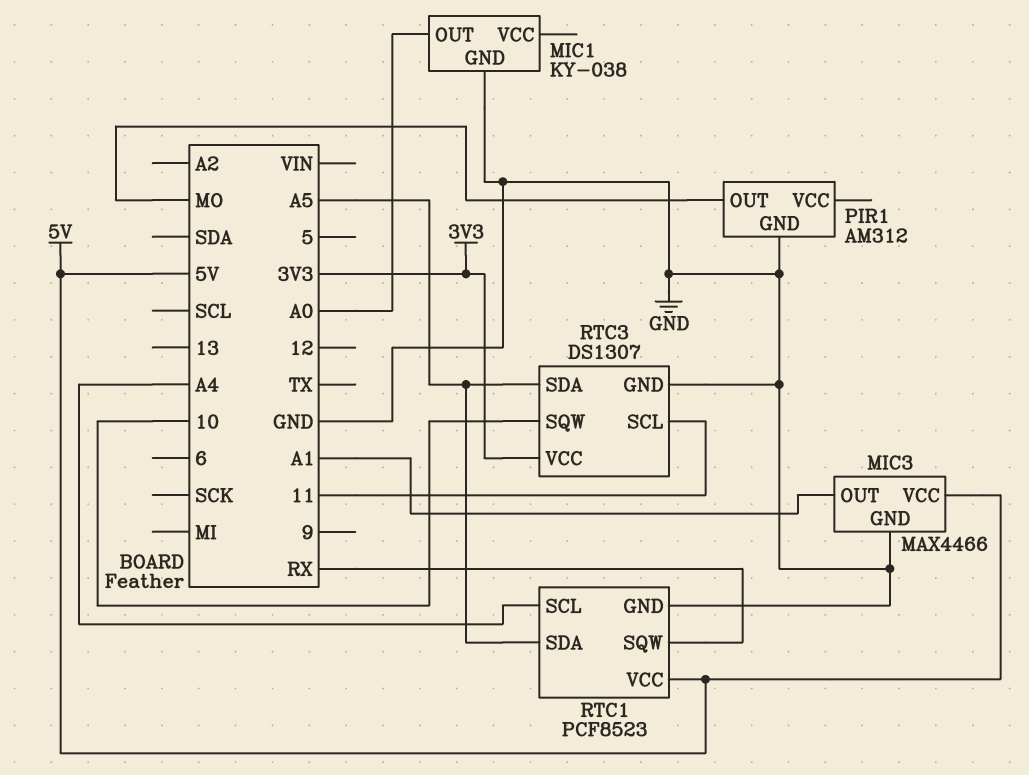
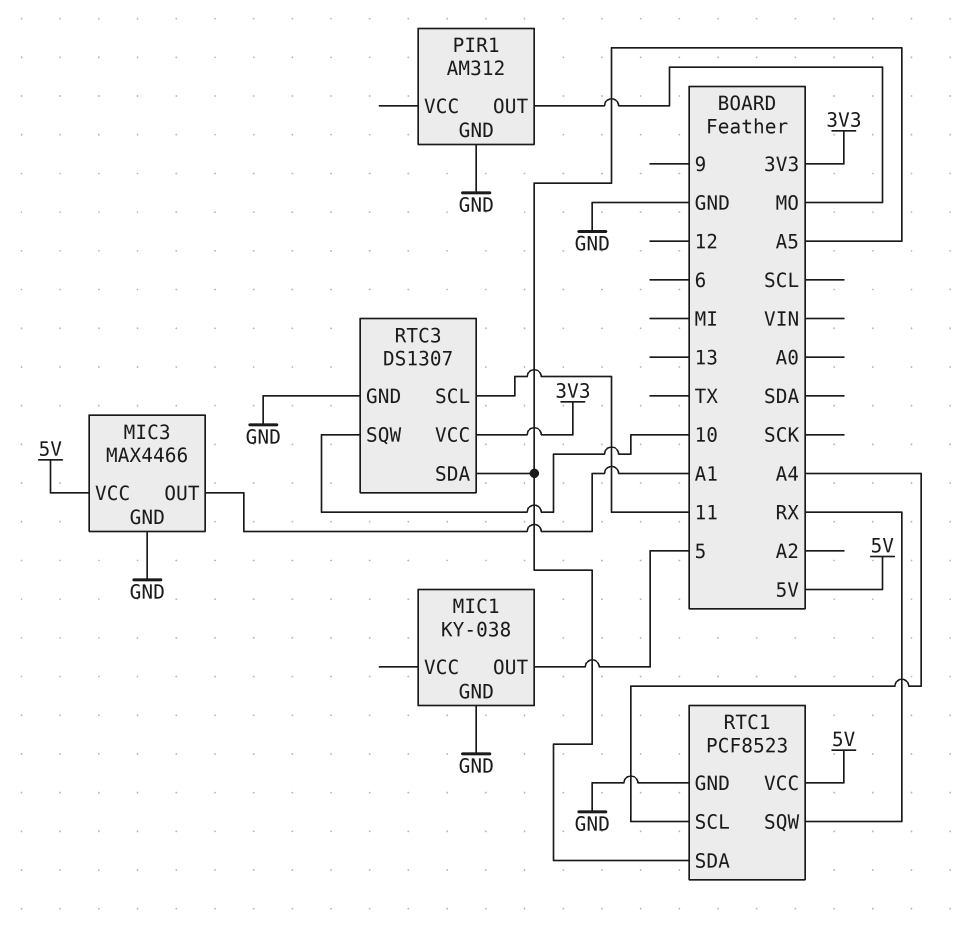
MIC1 pin OUT: A0 -> 5

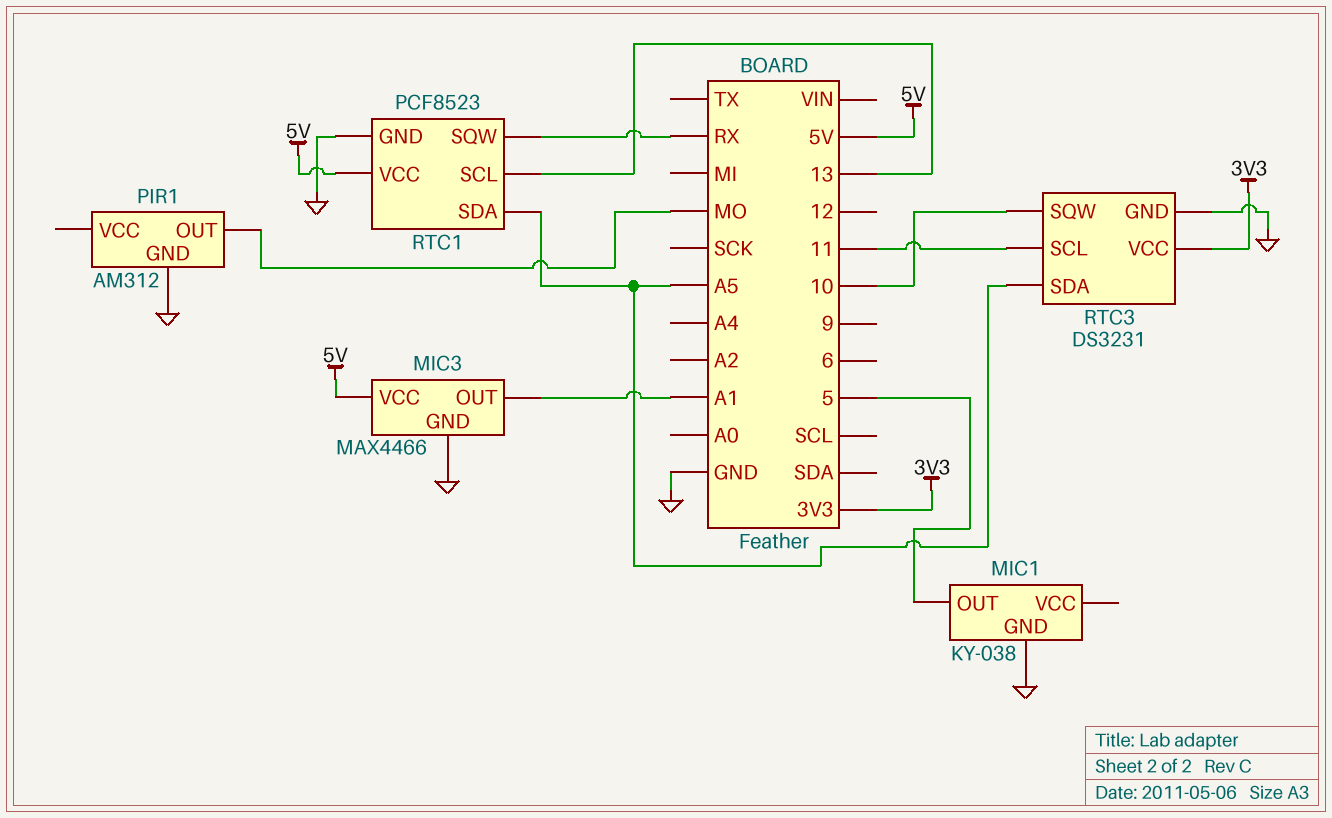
RTC1 pin SCL: A4 -> 13
RTC3: DS1307 -> DS3231

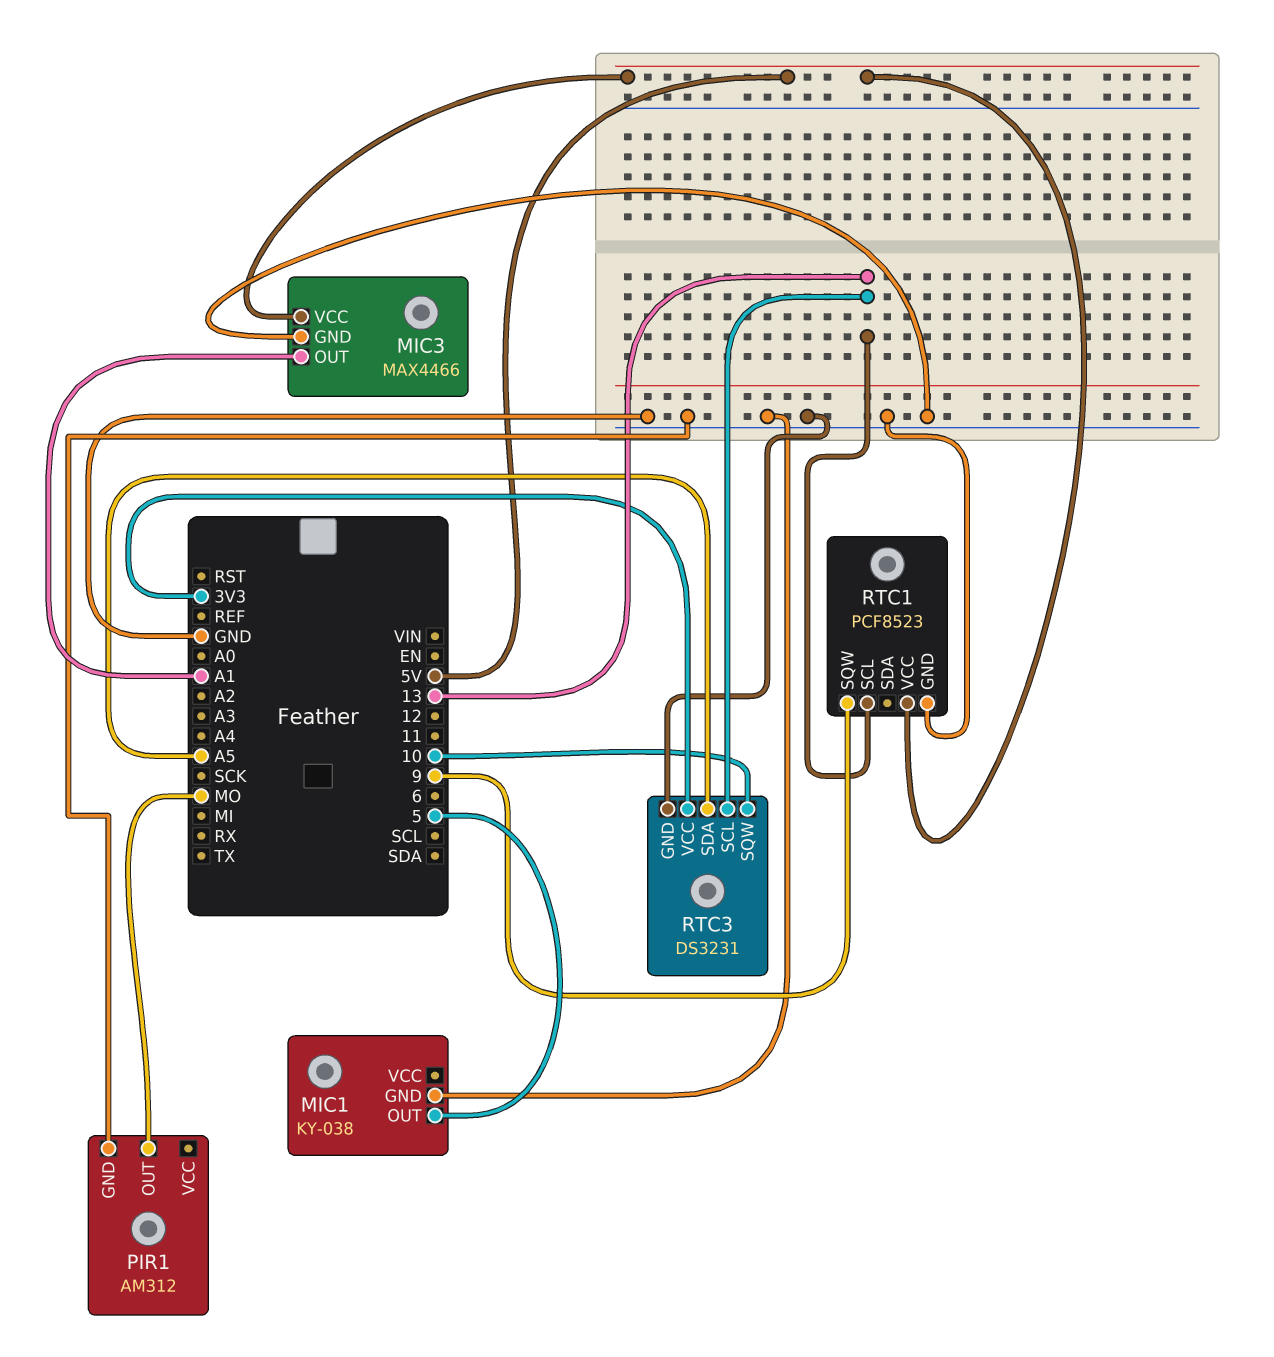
RTC1 pin SDA: A5 -> none
RTC1 pin SQW: RX -> 9
RTC3 pin SCL: 11 -> 13

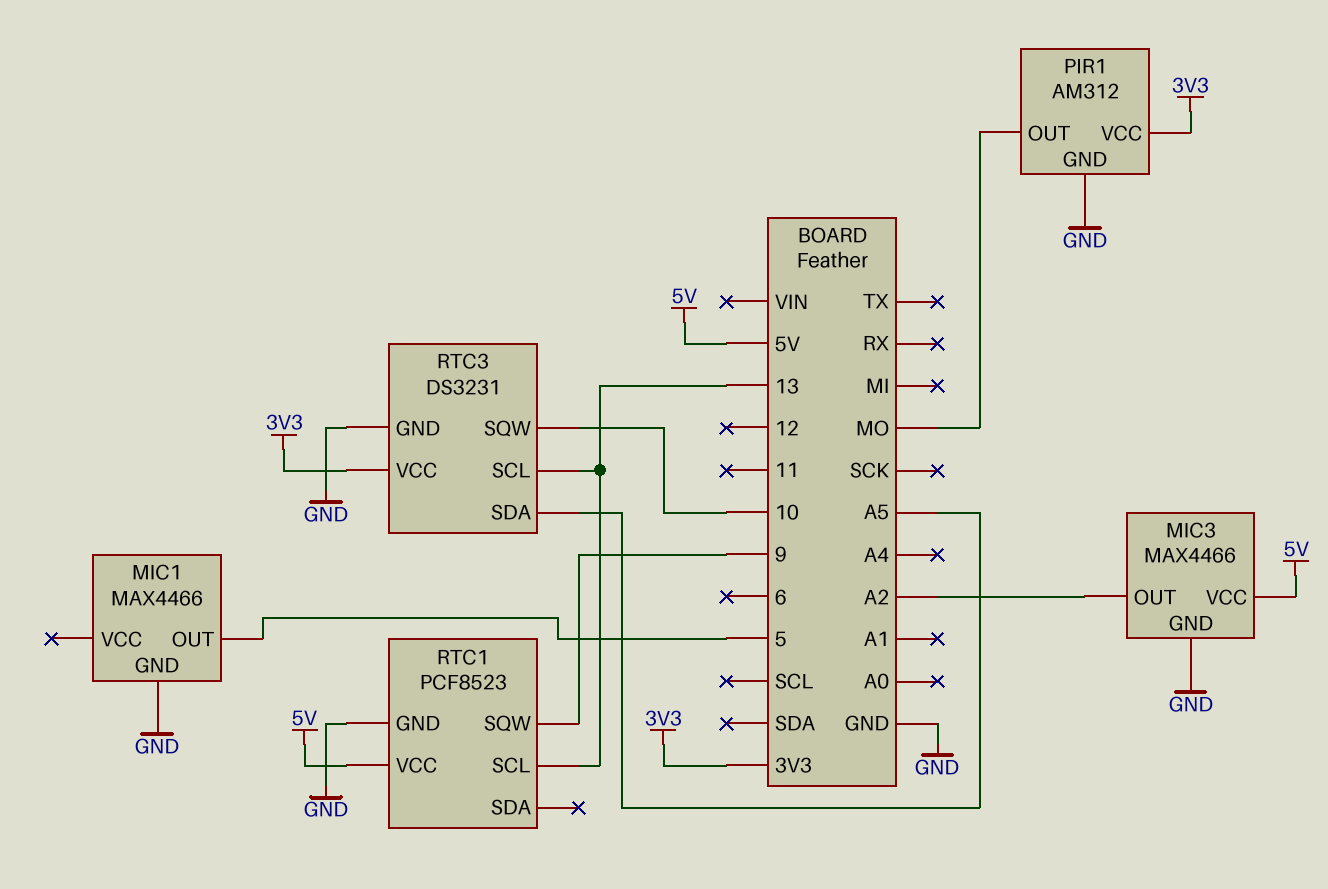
MIC1: KY-038 -> MAX4466
MIC3 pin OUT: A1 -> A2
PIR1 pin VCC: none -> 3V3

